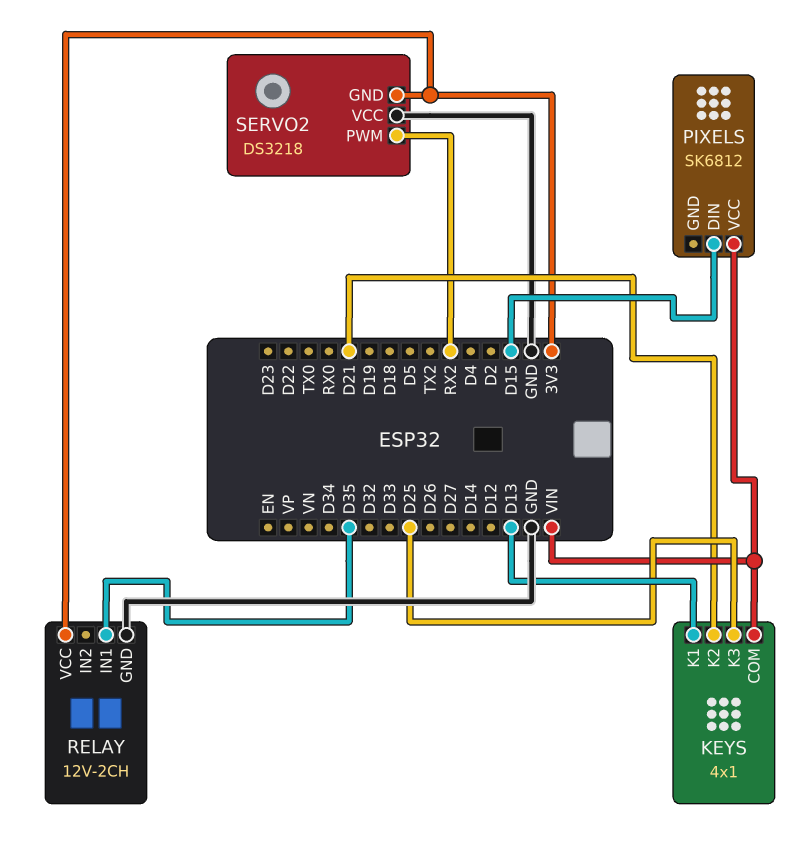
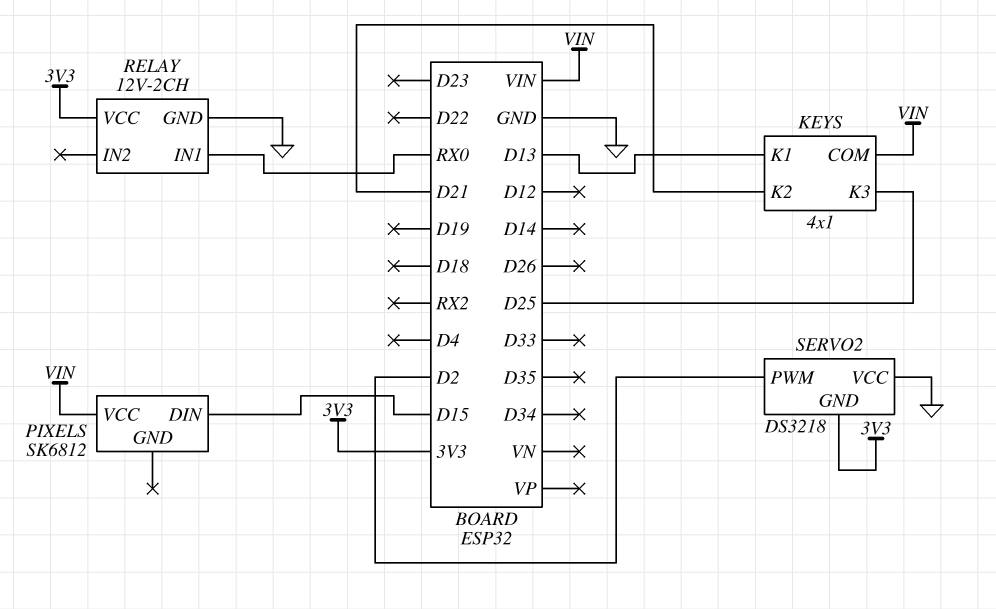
RELAY pin IN1: D35 -> RX0
SERVO2 pin PWM: RX2 -> D2

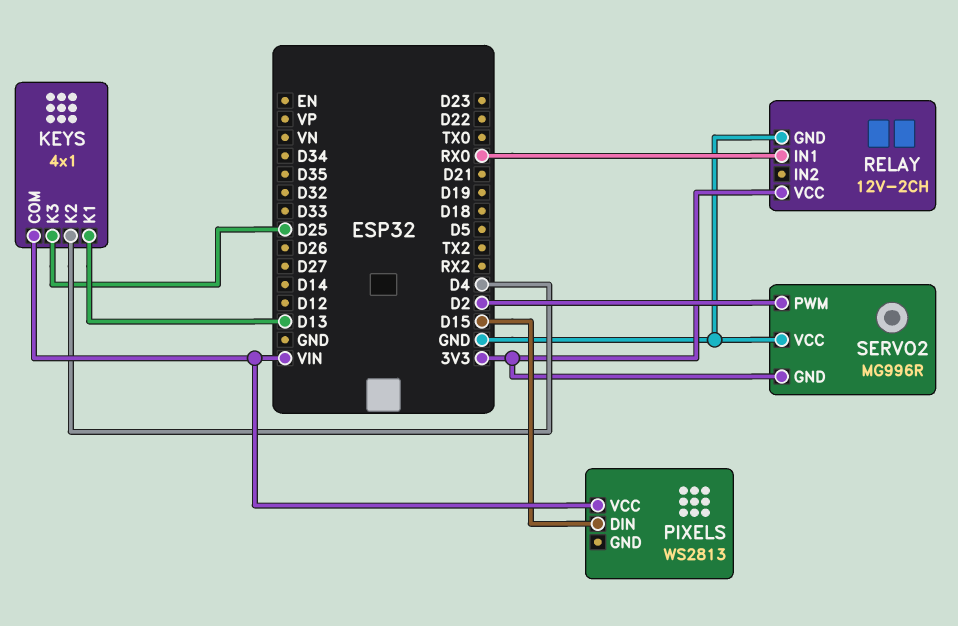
KEYS pin K2: D21 -> D4
PIXELS: SK6812 -> WS2813
SERVO2: DS3218 -> MG996R

